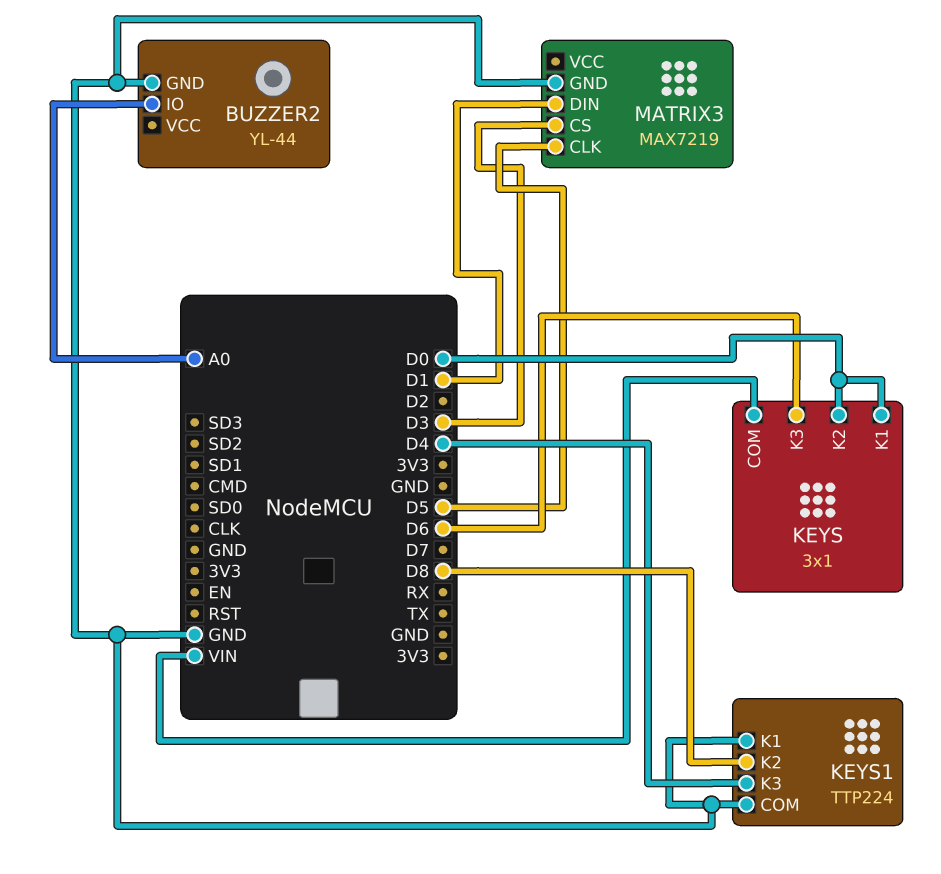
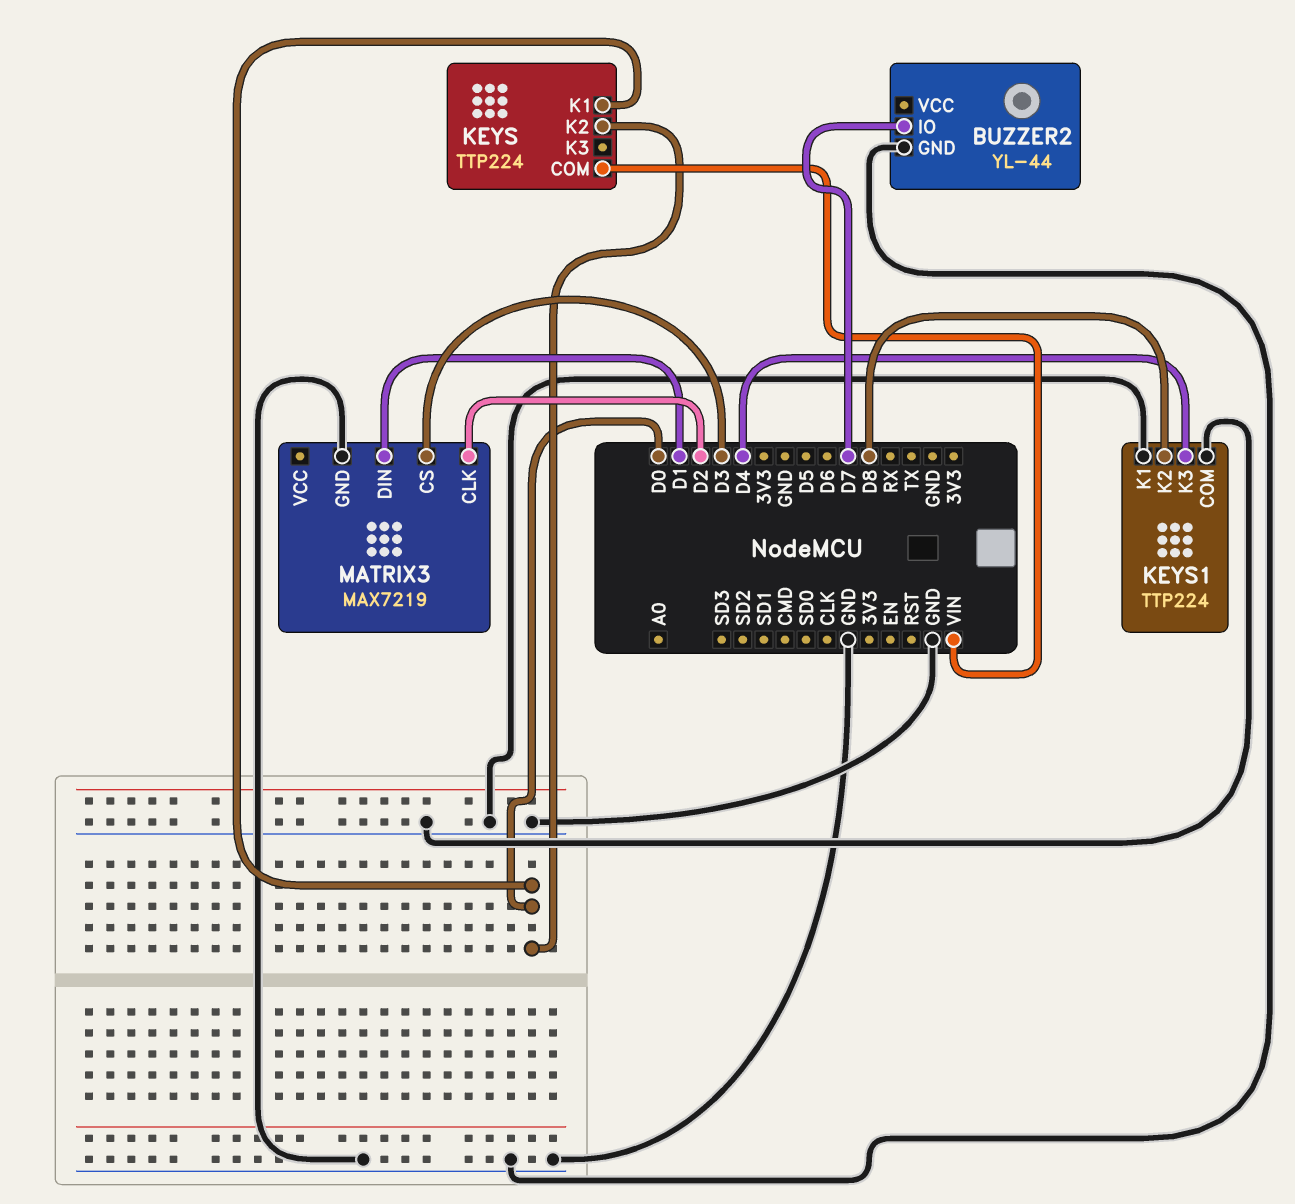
BUZZER2 pin IO: A0 -> D7
KEYS: 3x1 -> TTP224
KEYS pin K3: D6 -> none
MATRIX3 pin CLK: D5 -> D2

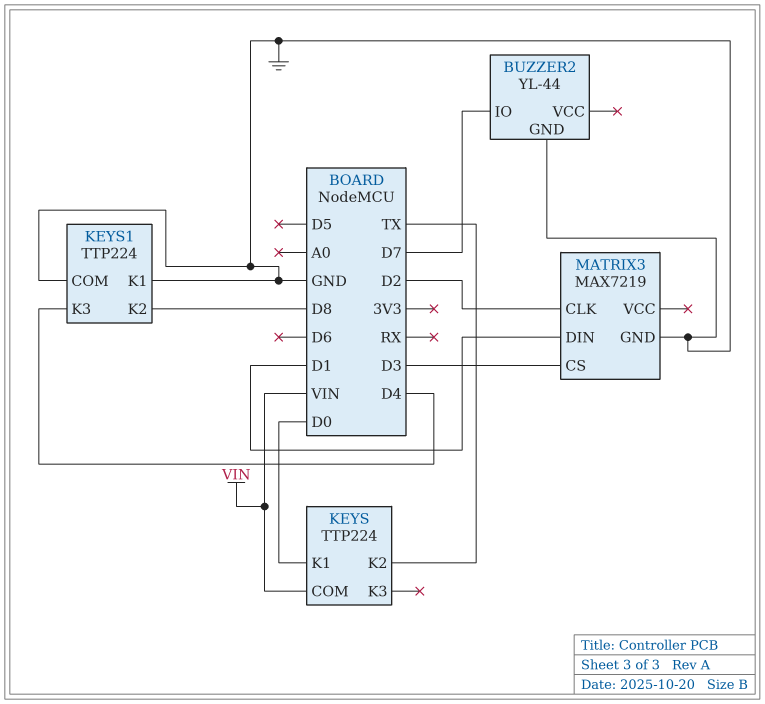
KEYS pin K2: D0 -> TX

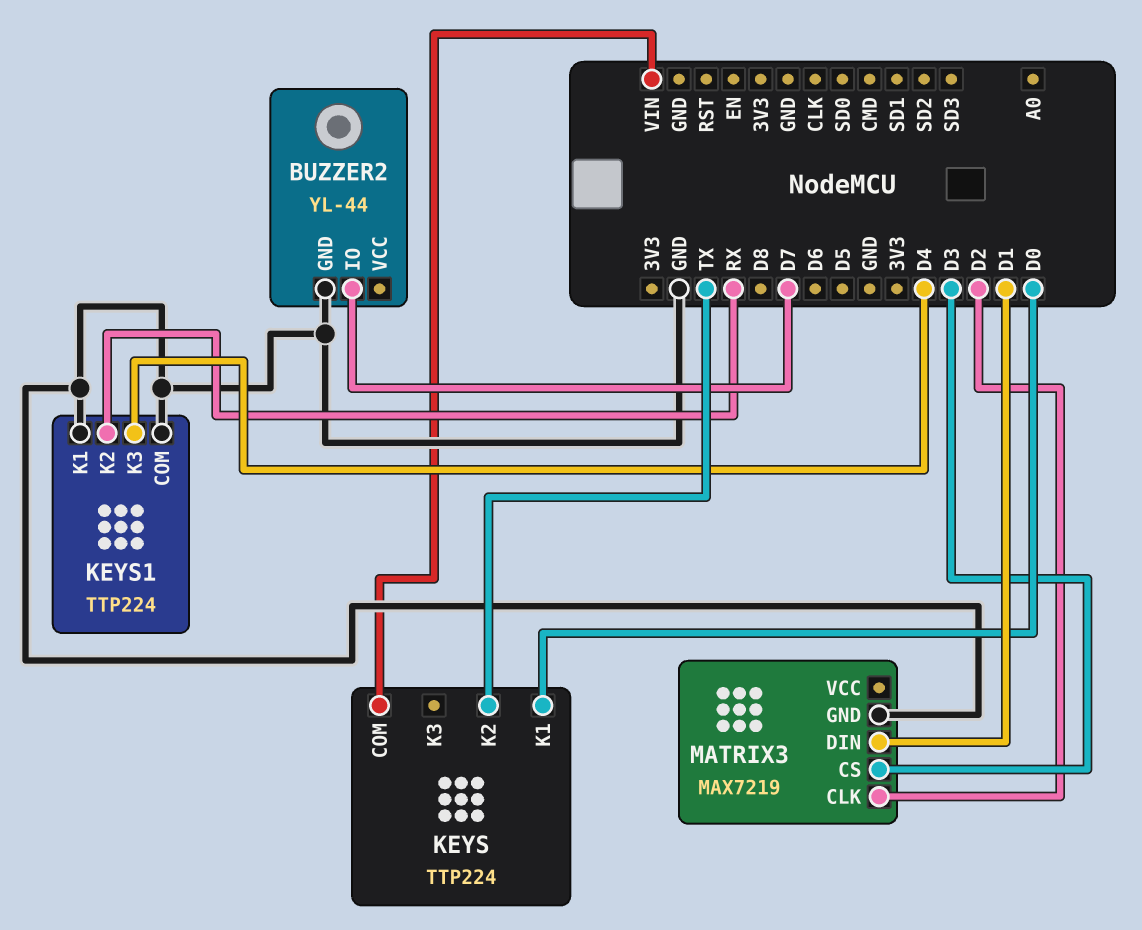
KEYS1 pin K2: D8 -> RX

